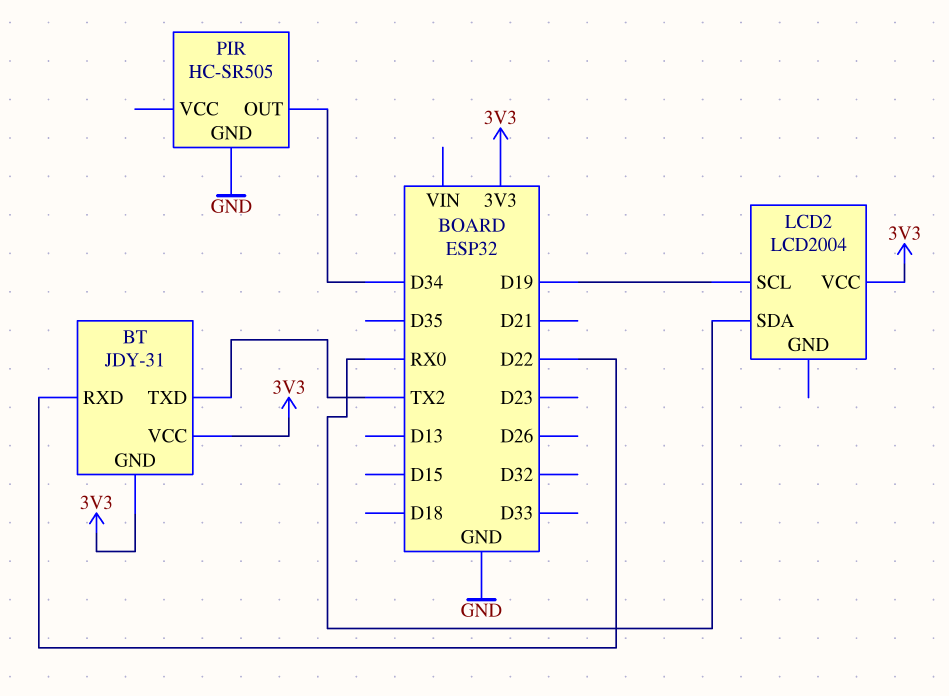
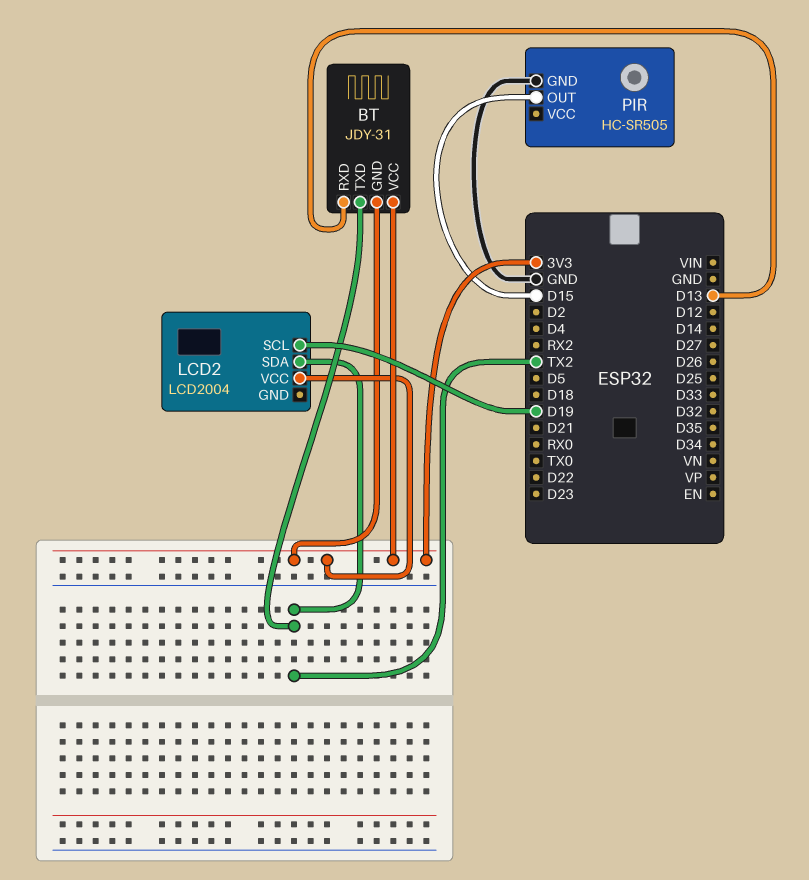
BT pin RXD: D22 -> D13
LCD2 pin SDA: RX0 -> TX2
PIR pin OUT: D34 -> D15

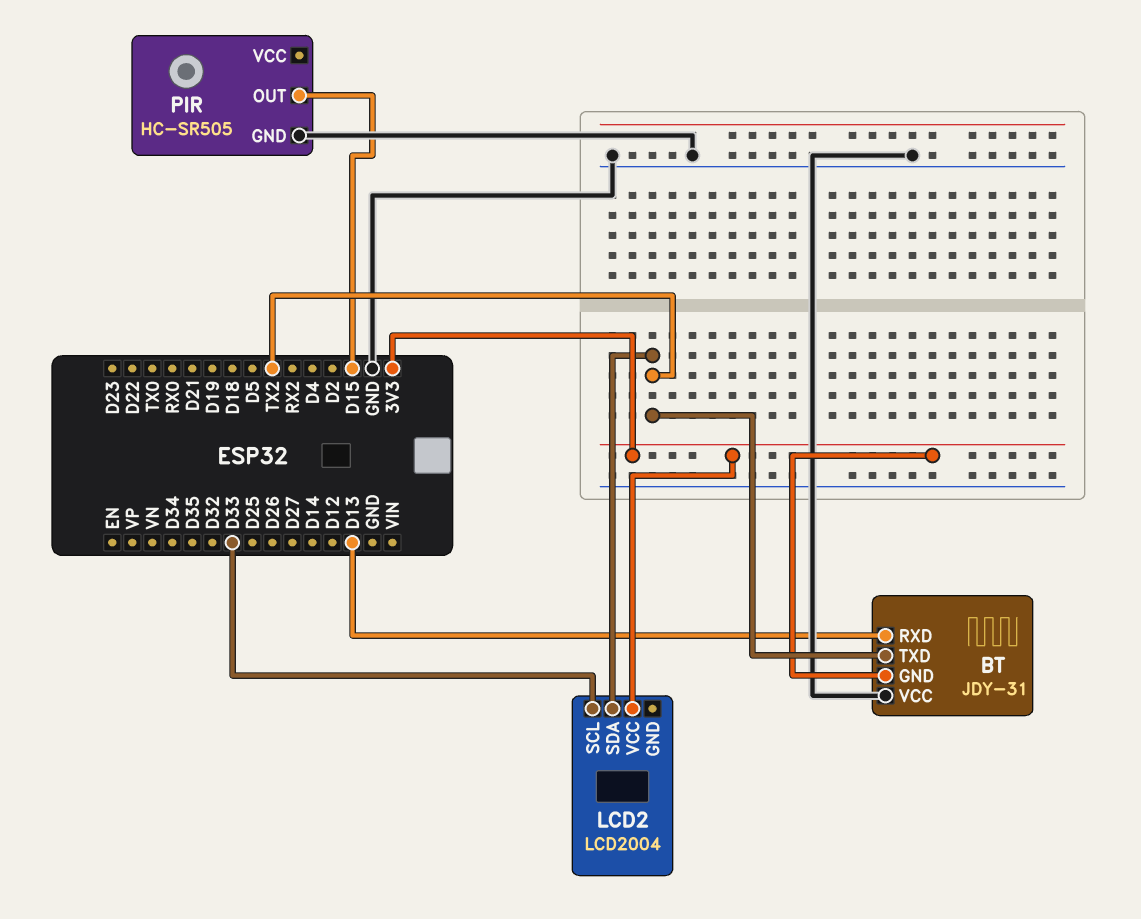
BT pin VCC: 3V3 -> GND
LCD2 pin SCL: D19 -> D33

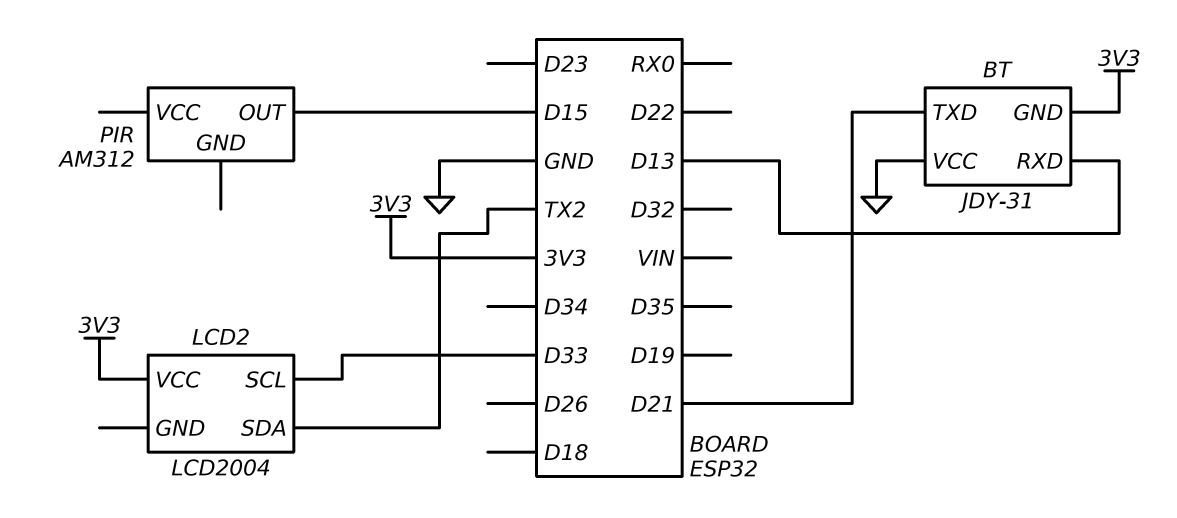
BT pin TXD: TX2 -> D21
PIR: HC-SR505 -> AM312
PIR pin GND: GND -> none

